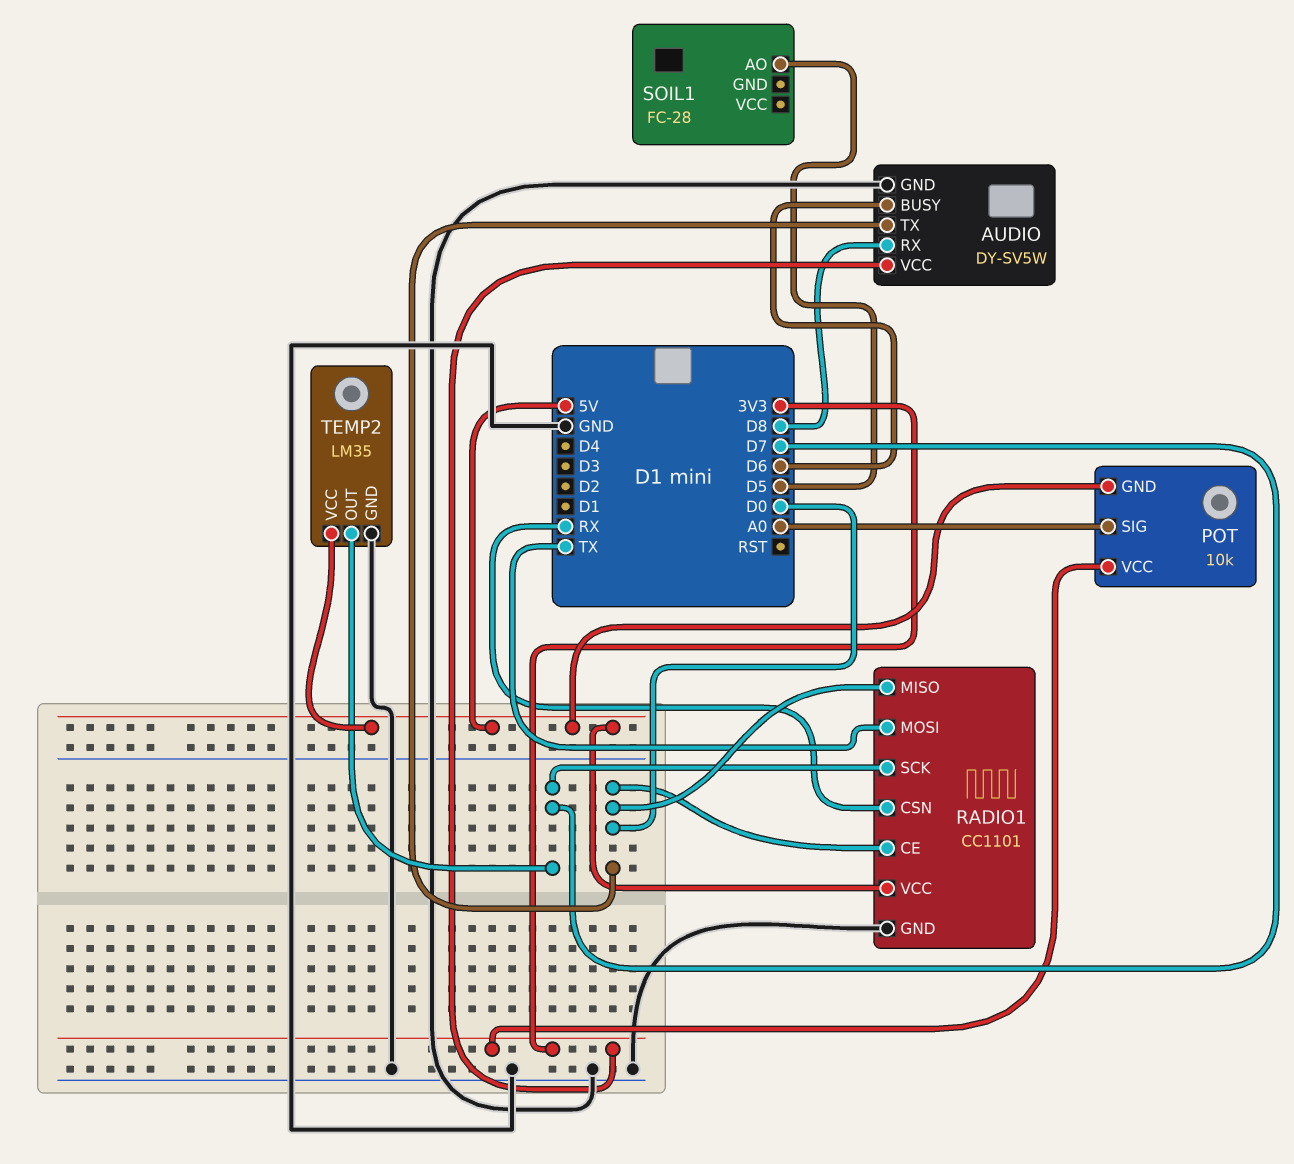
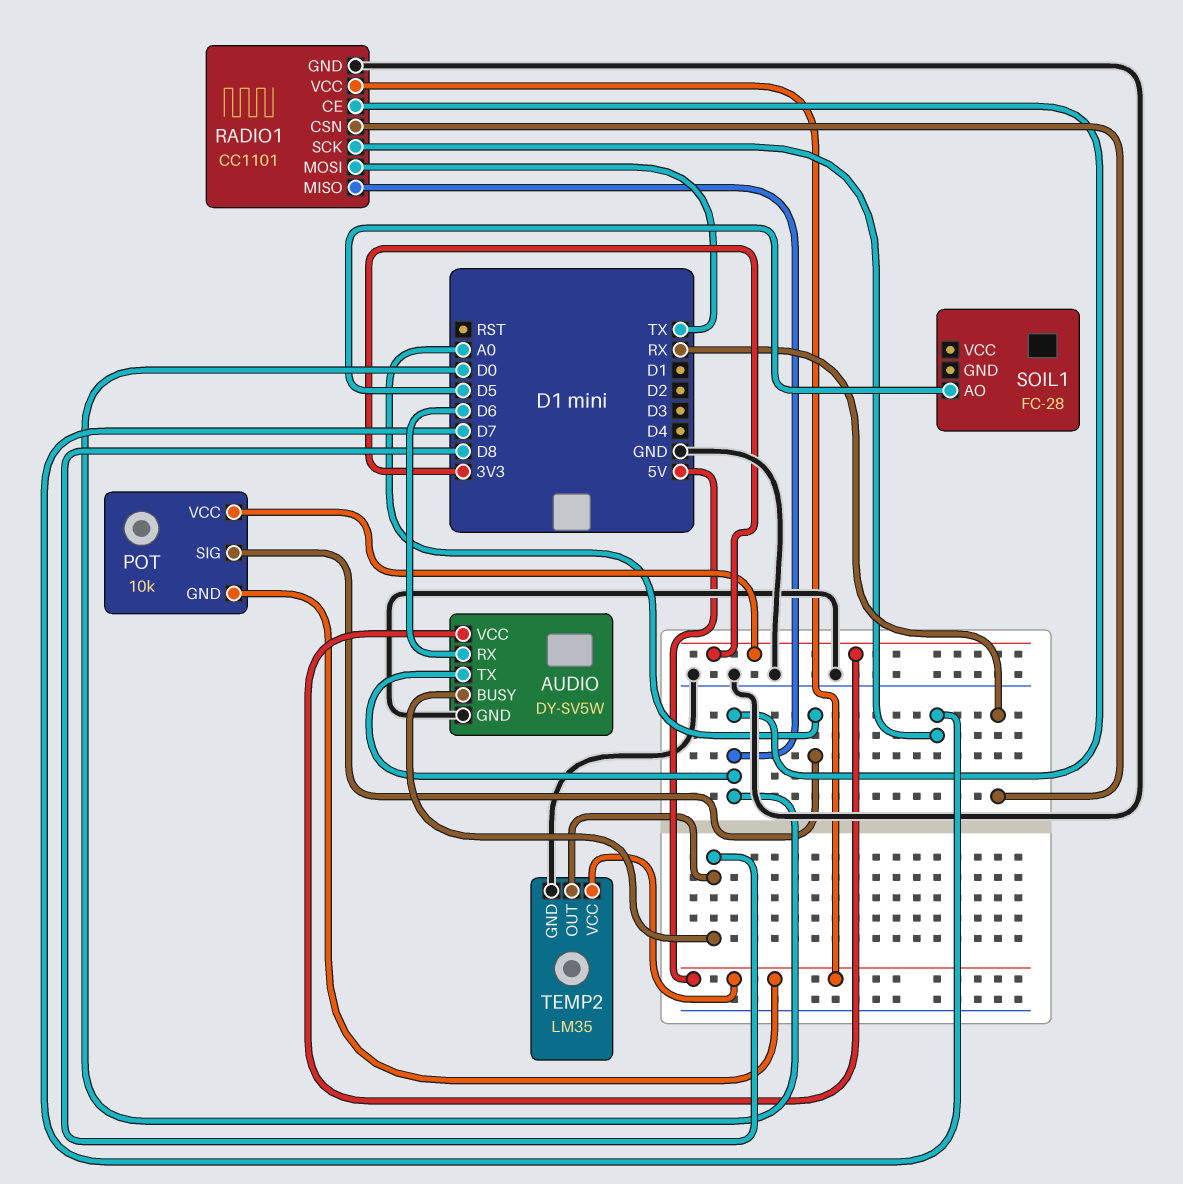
AUDIO pin BUSY: D6 -> D8
AUDIO pin RX: D8 -> D6
TEMP2 pin OUT: D7 -> D8

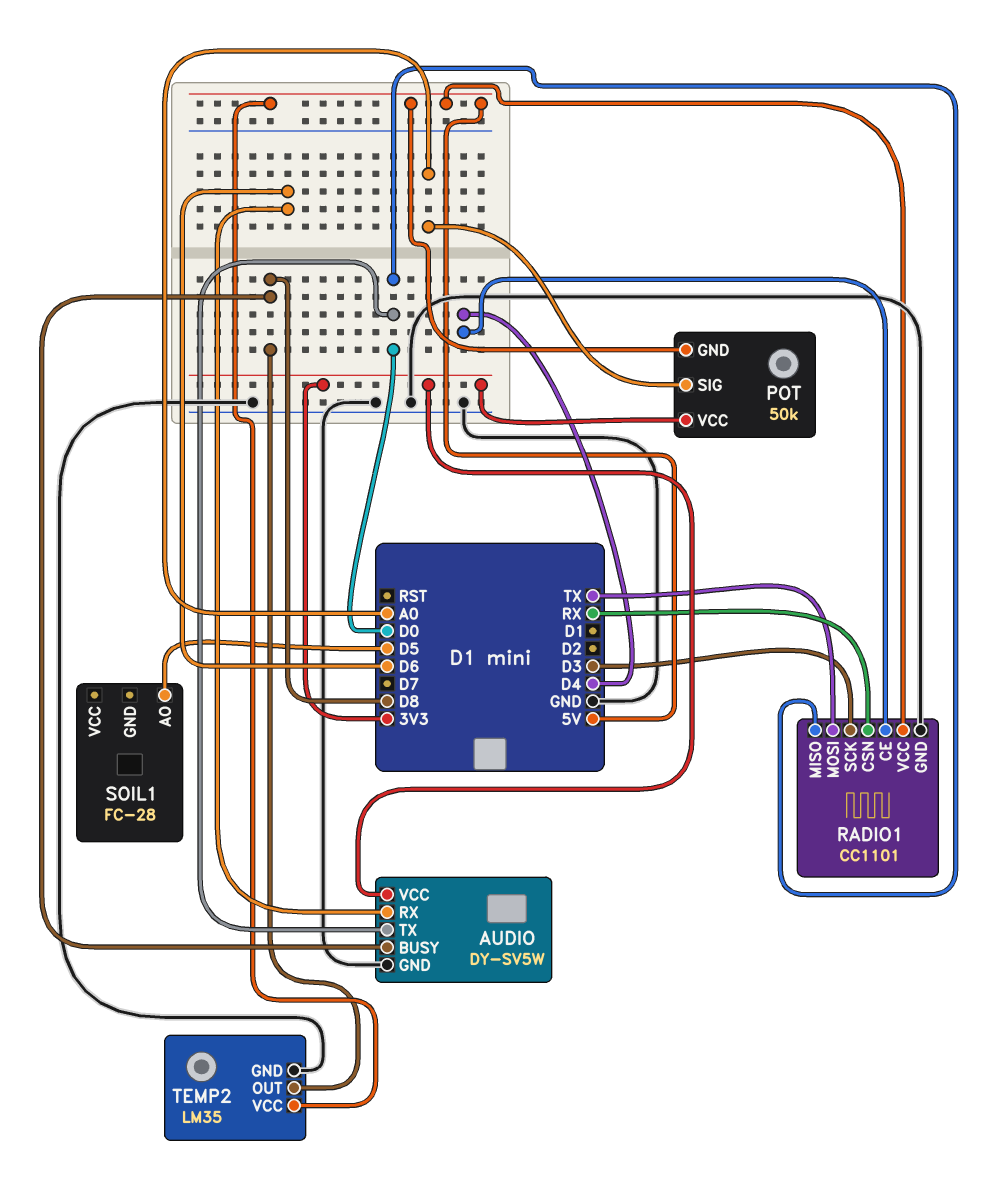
POT: 10k -> 50k
RADIO1 pin CE: D0 -> D4
RADIO1 pin SCK: D7 -> D3

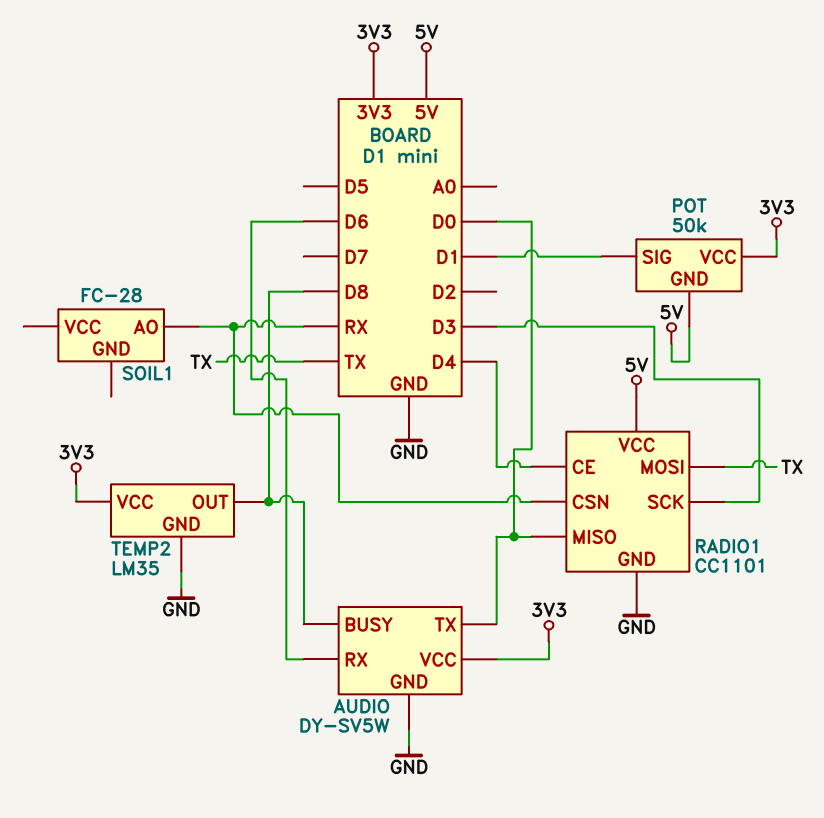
POT pin SIG: A0 -> D1
SOIL1 pin AO: D5 -> RX
TEMP2 pin VCC: 5V -> 3V3

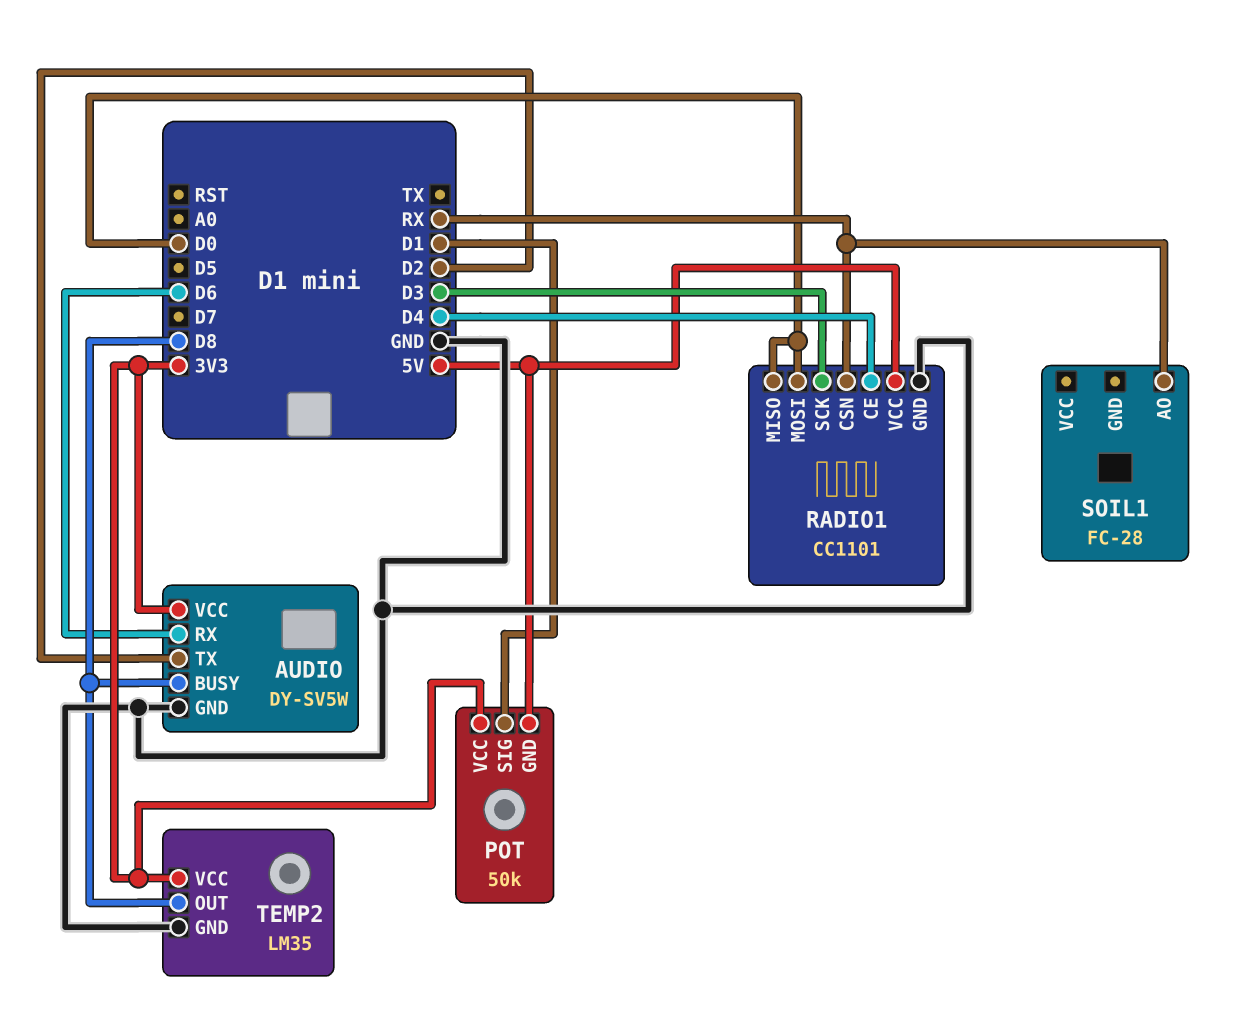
AUDIO pin TX: D0 -> D2
RADIO1 pin MOSI: TX -> D0

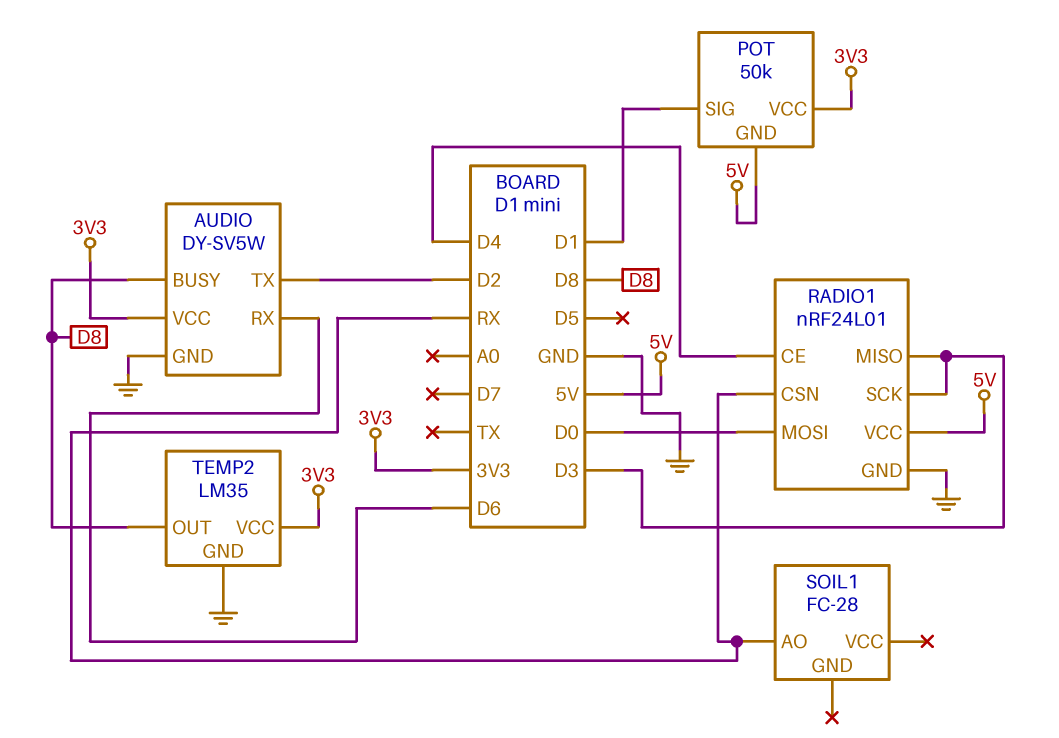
RADIO1: CC1101 -> nRF24L01
RADIO1 pin MISO: D0 -> D3

